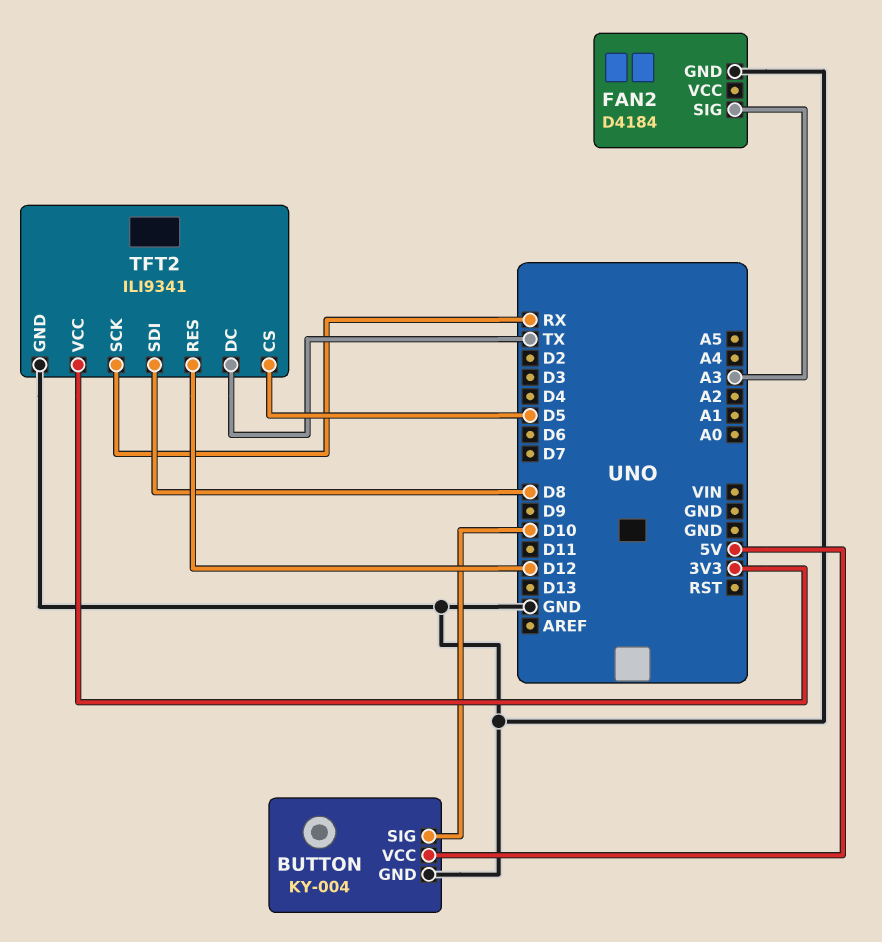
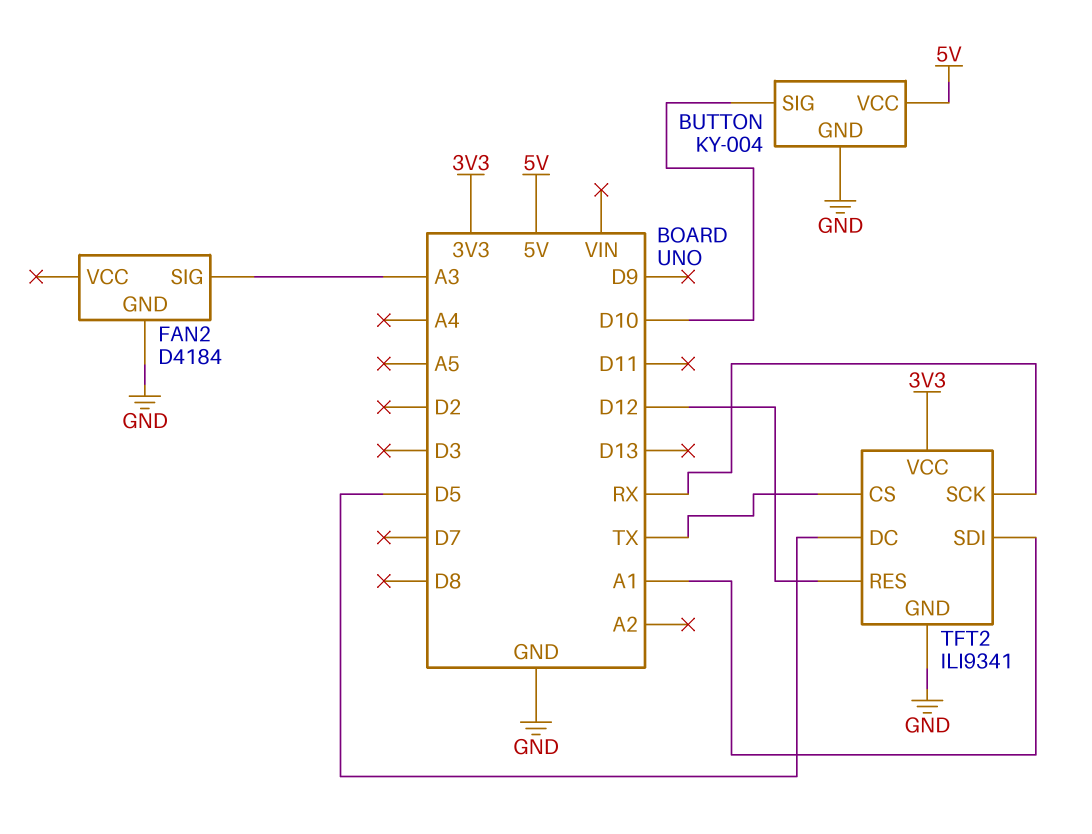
TFT2 pin CS: D5 -> TX
TFT2 pin DC: TX -> D5
TFT2 pin SDI: D8 -> A1

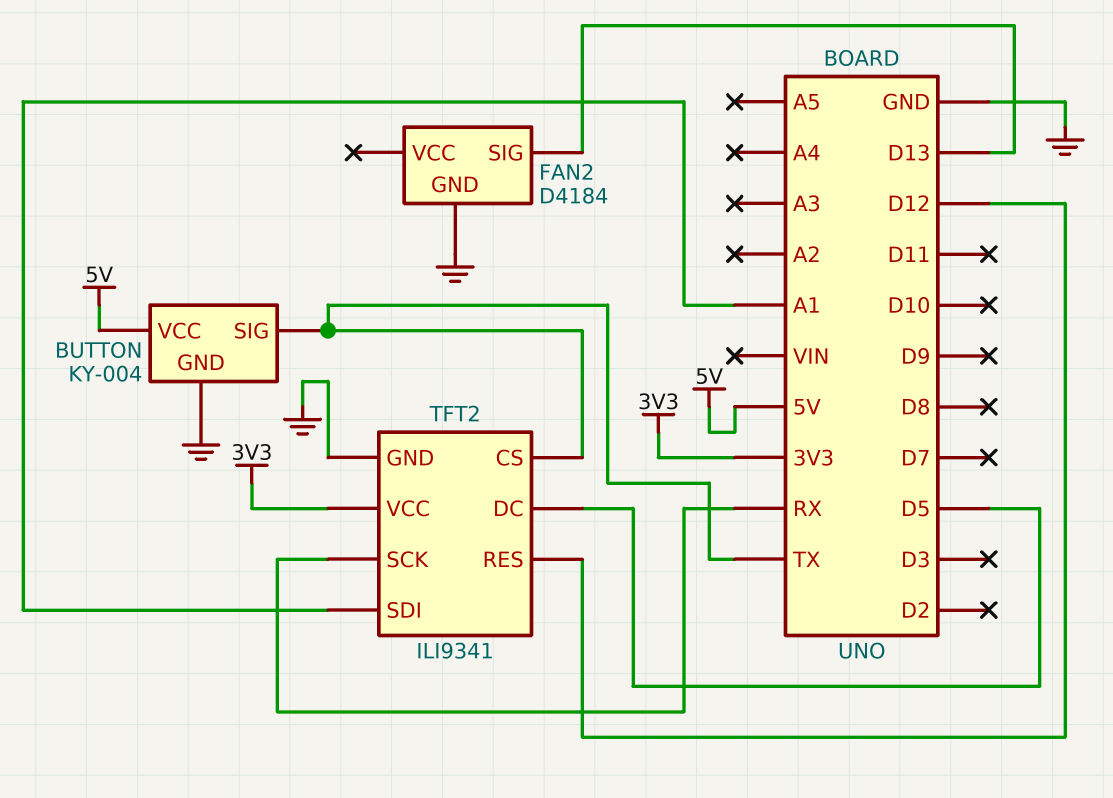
BUTTON pin SIG: D10 -> TX
FAN2 pin SIG: A3 -> D13

